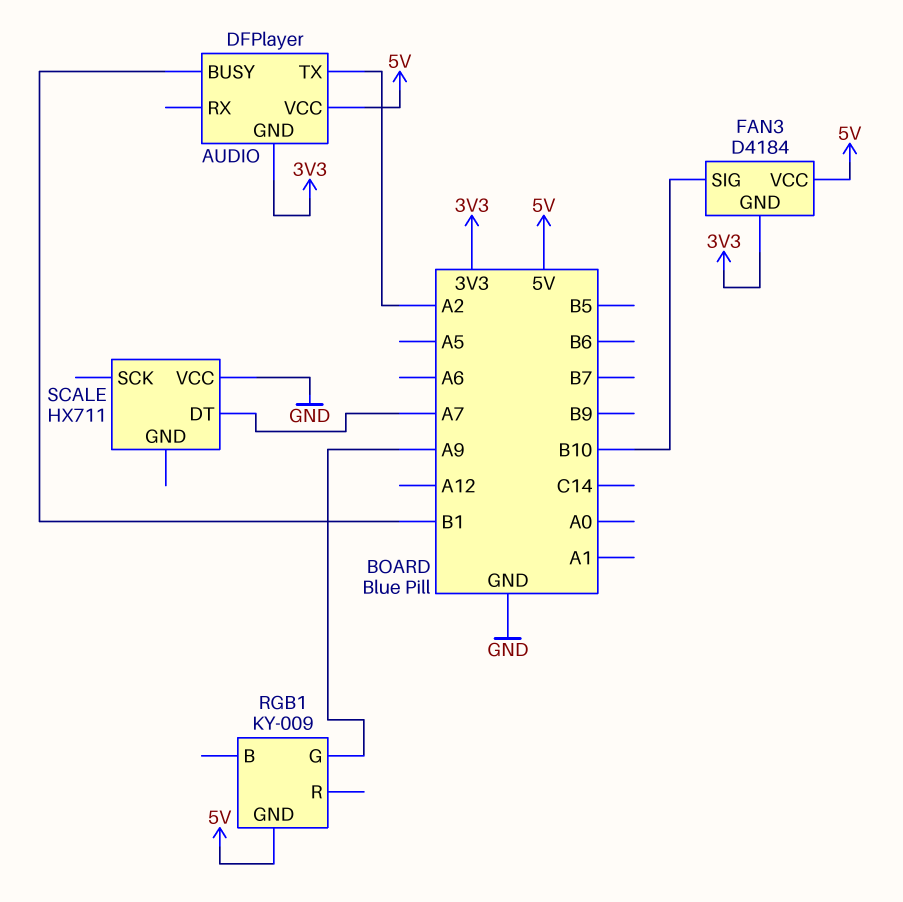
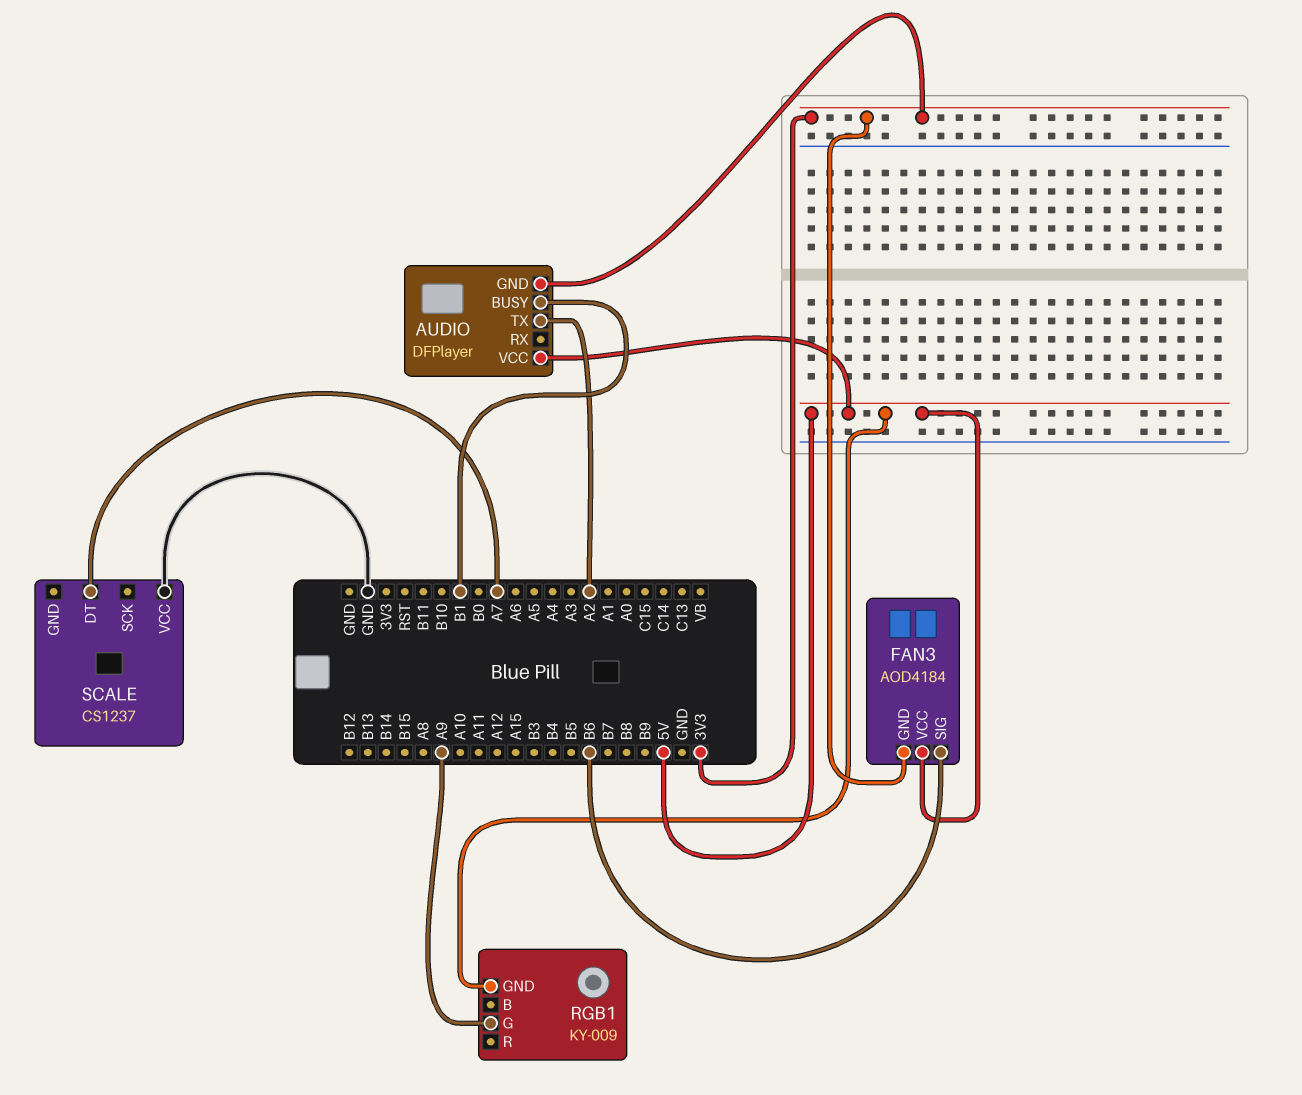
FAN3: D4184 -> AOD4184
FAN3 pin SIG: B10 -> B6
SCALE: HX711 -> CS1237

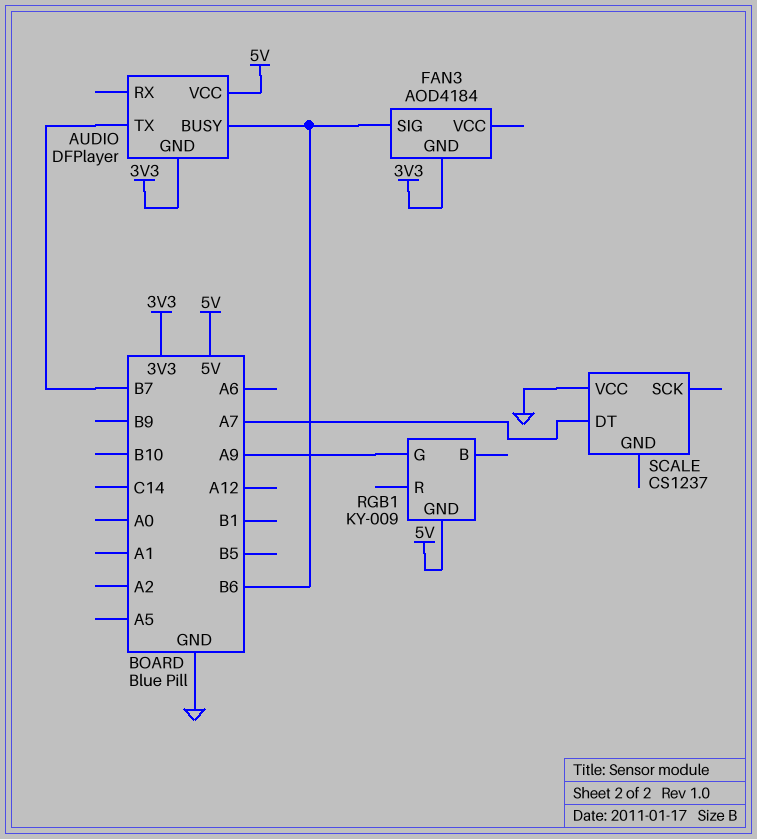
AUDIO pin BUSY: B1 -> B6
AUDIO pin TX: A2 -> B7
FAN3 pin VCC: 5V -> none

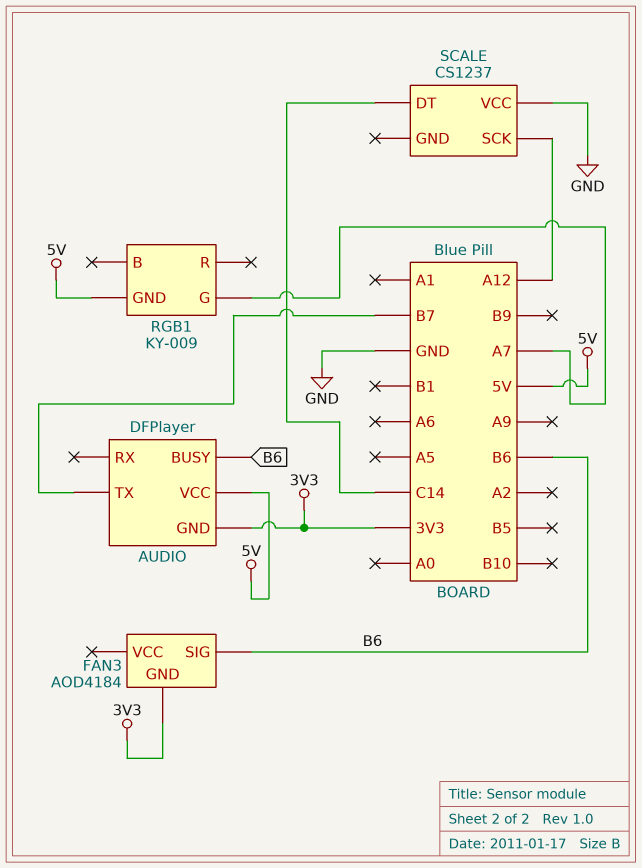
RGB1 pin G: A9 -> A7
SCALE pin DT: A7 -> C14
SCALE pin SCK: none -> A12

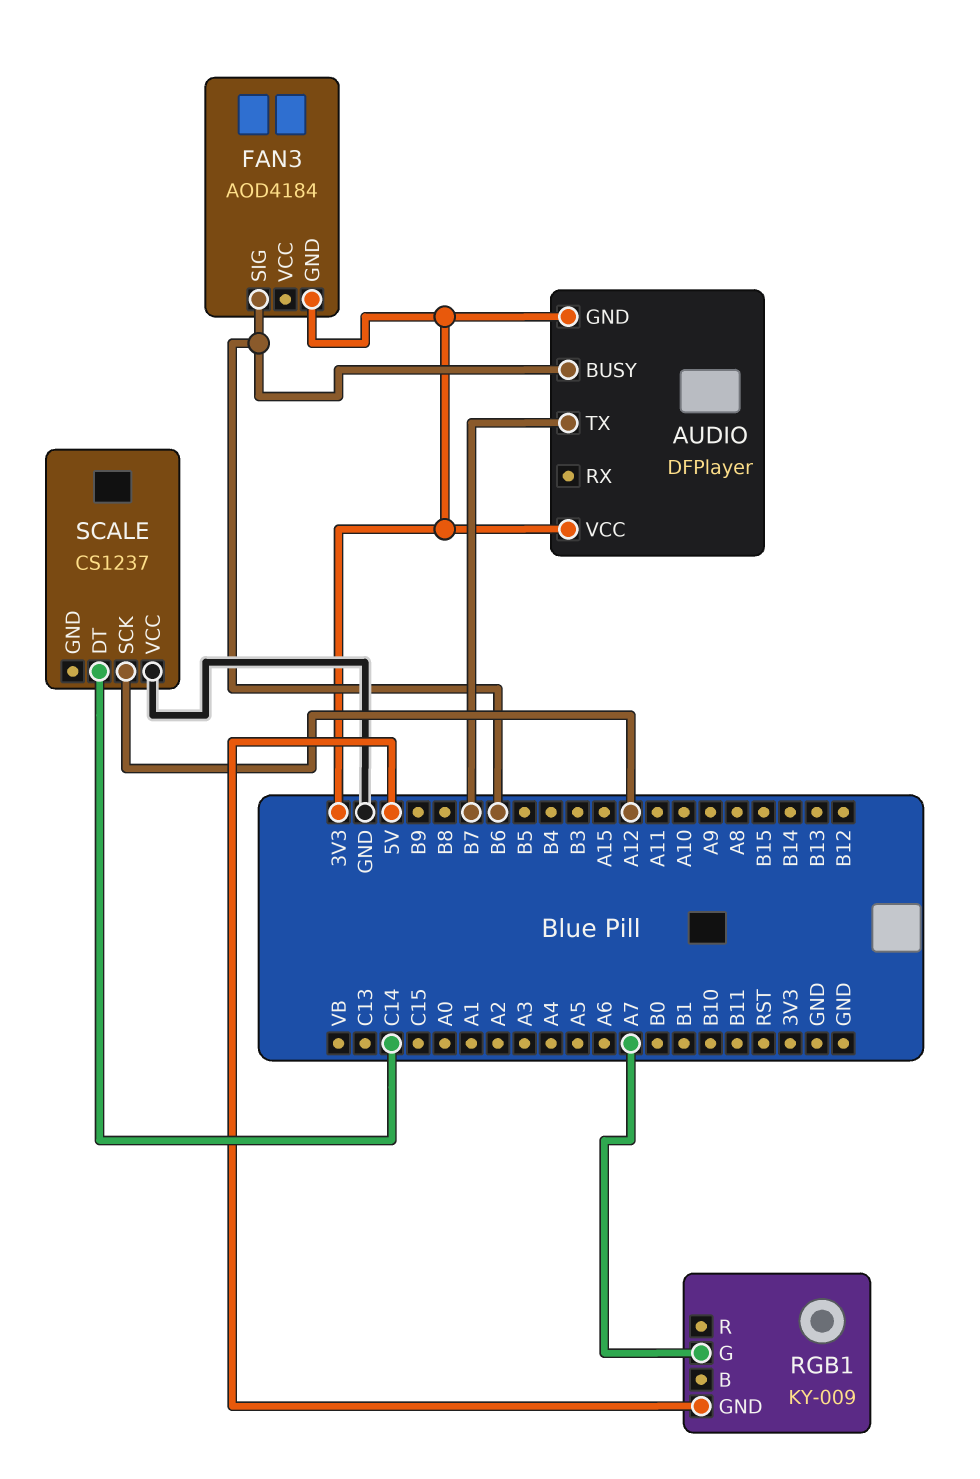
AUDIO pin VCC: 5V -> 3V3

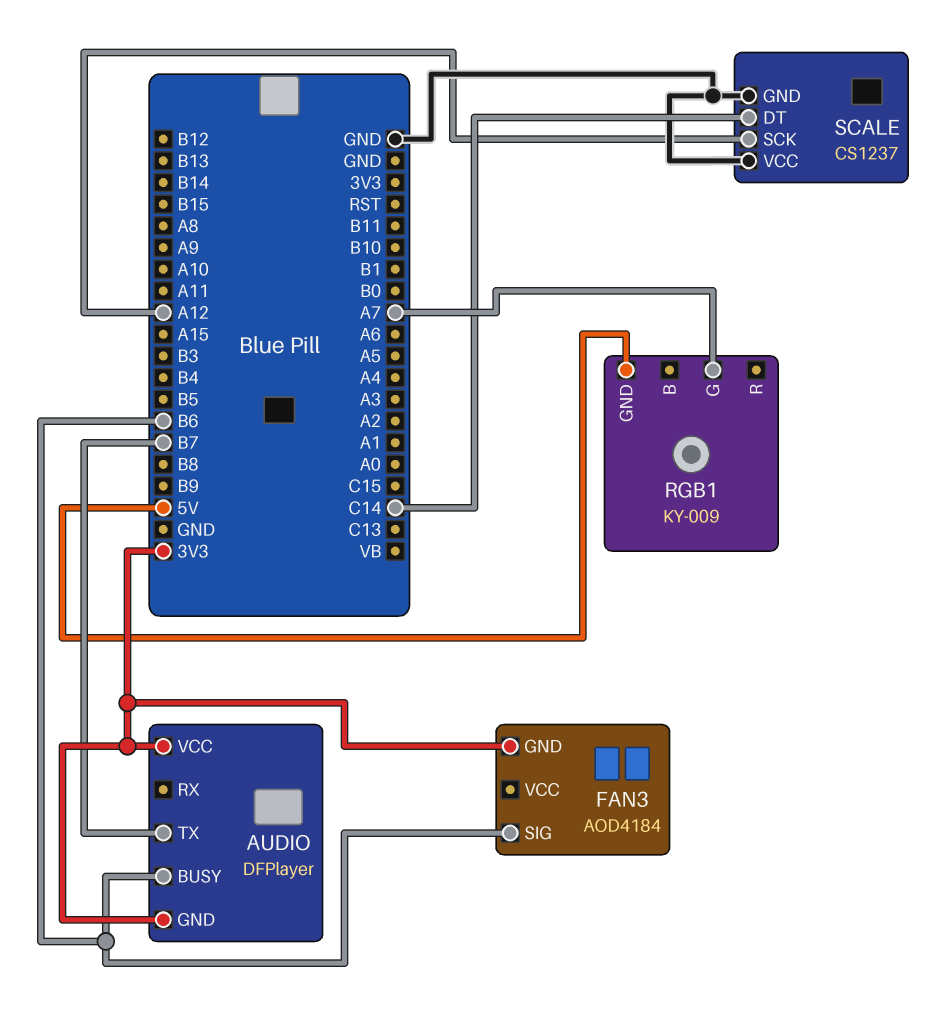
SCALE pin GND: none -> GND

